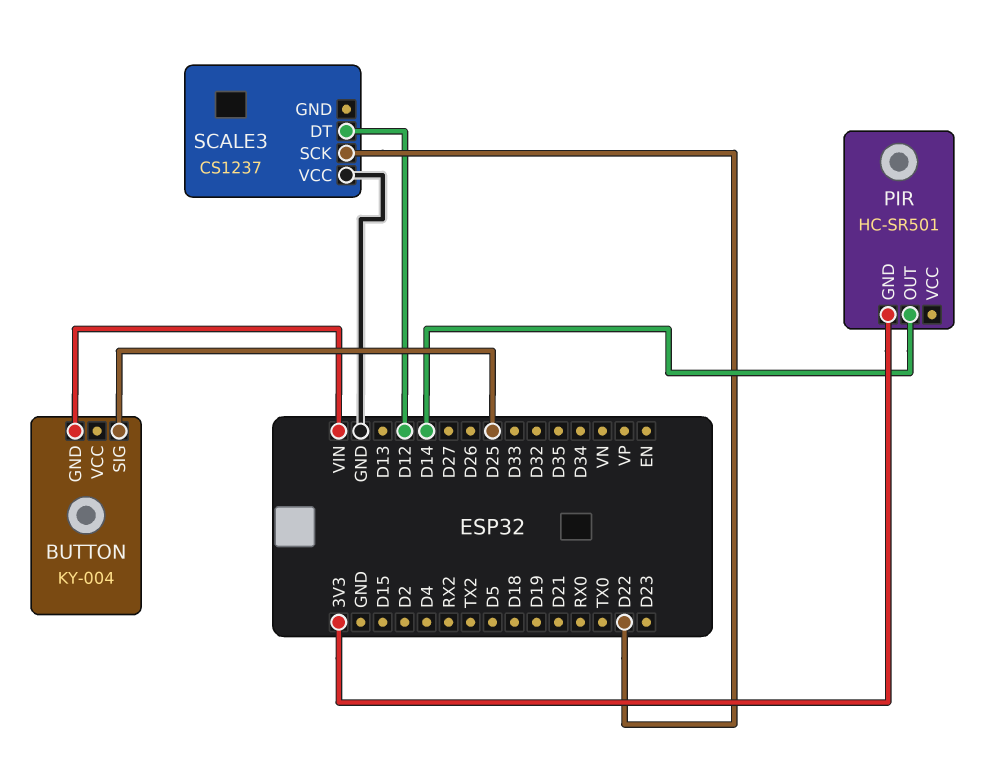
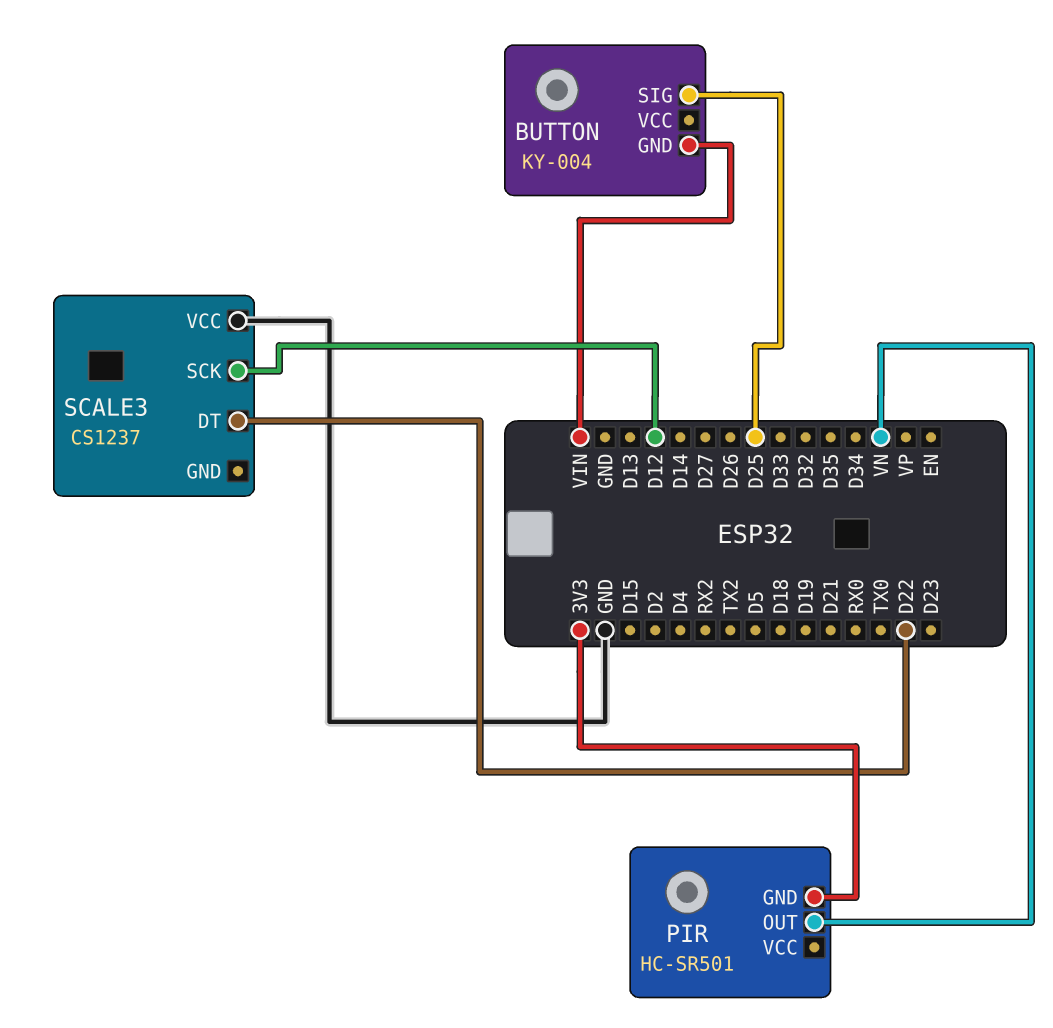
PIR pin OUT: D14 -> VN
SCALE3 pin DT: D12 -> D22
SCALE3 pin SCK: D22 -> D12

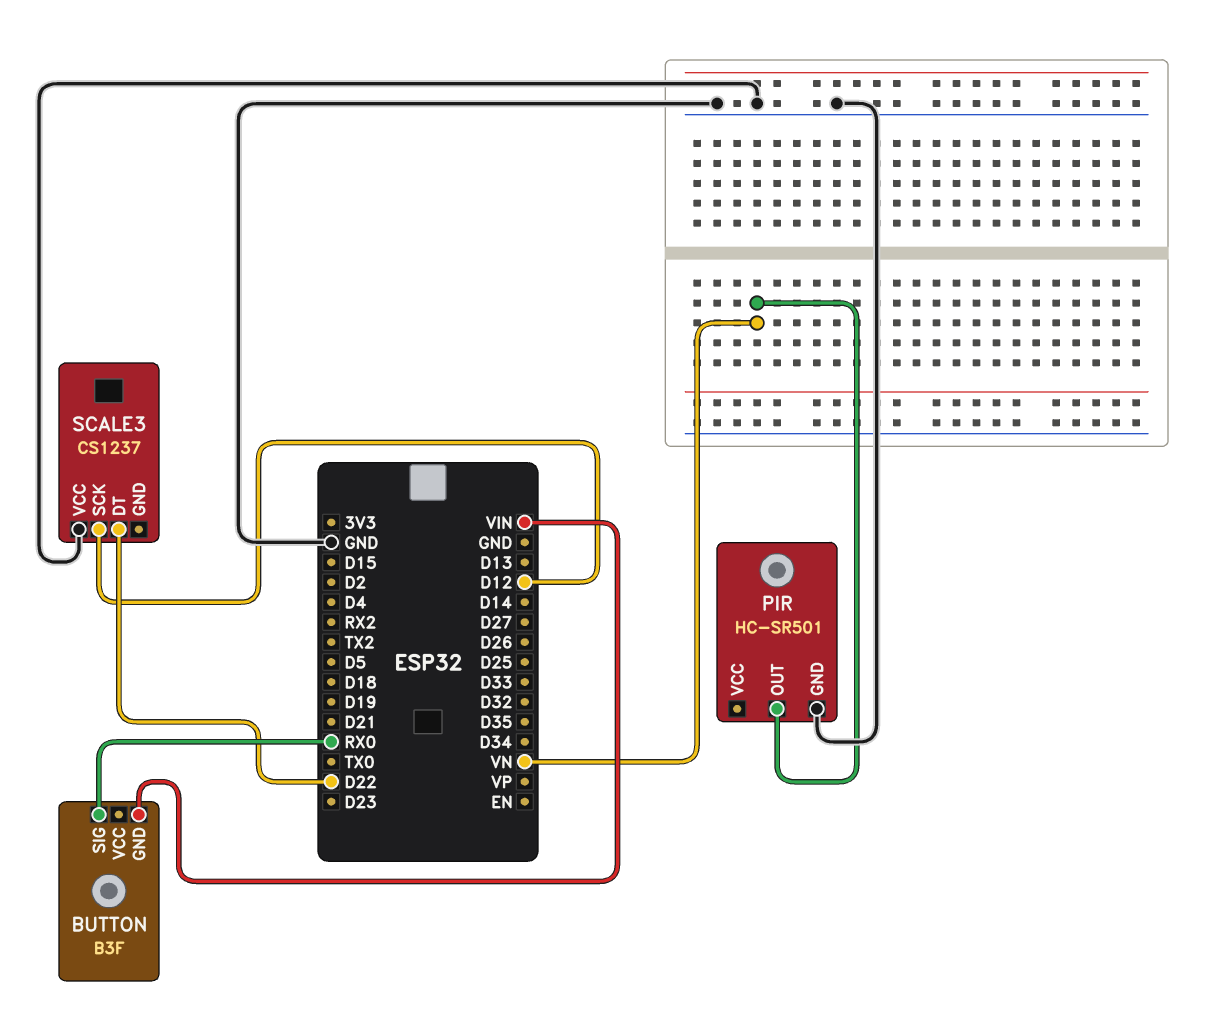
BUTTON: KY-004 -> B3F
BUTTON pin SIG: D25 -> RX0
PIR pin GND: 3V3 -> GND

